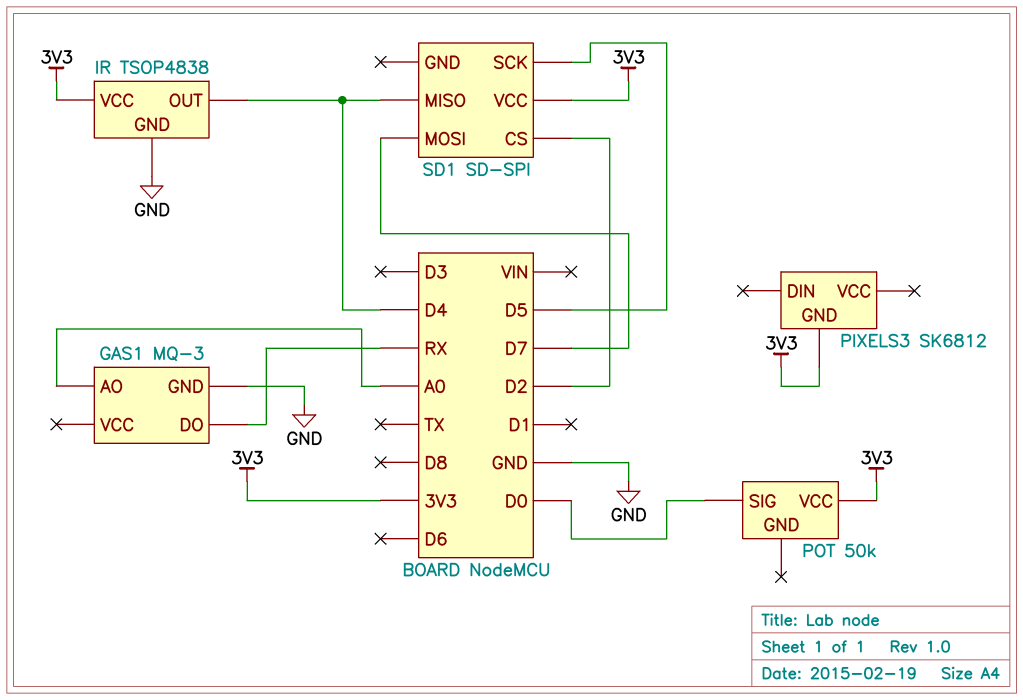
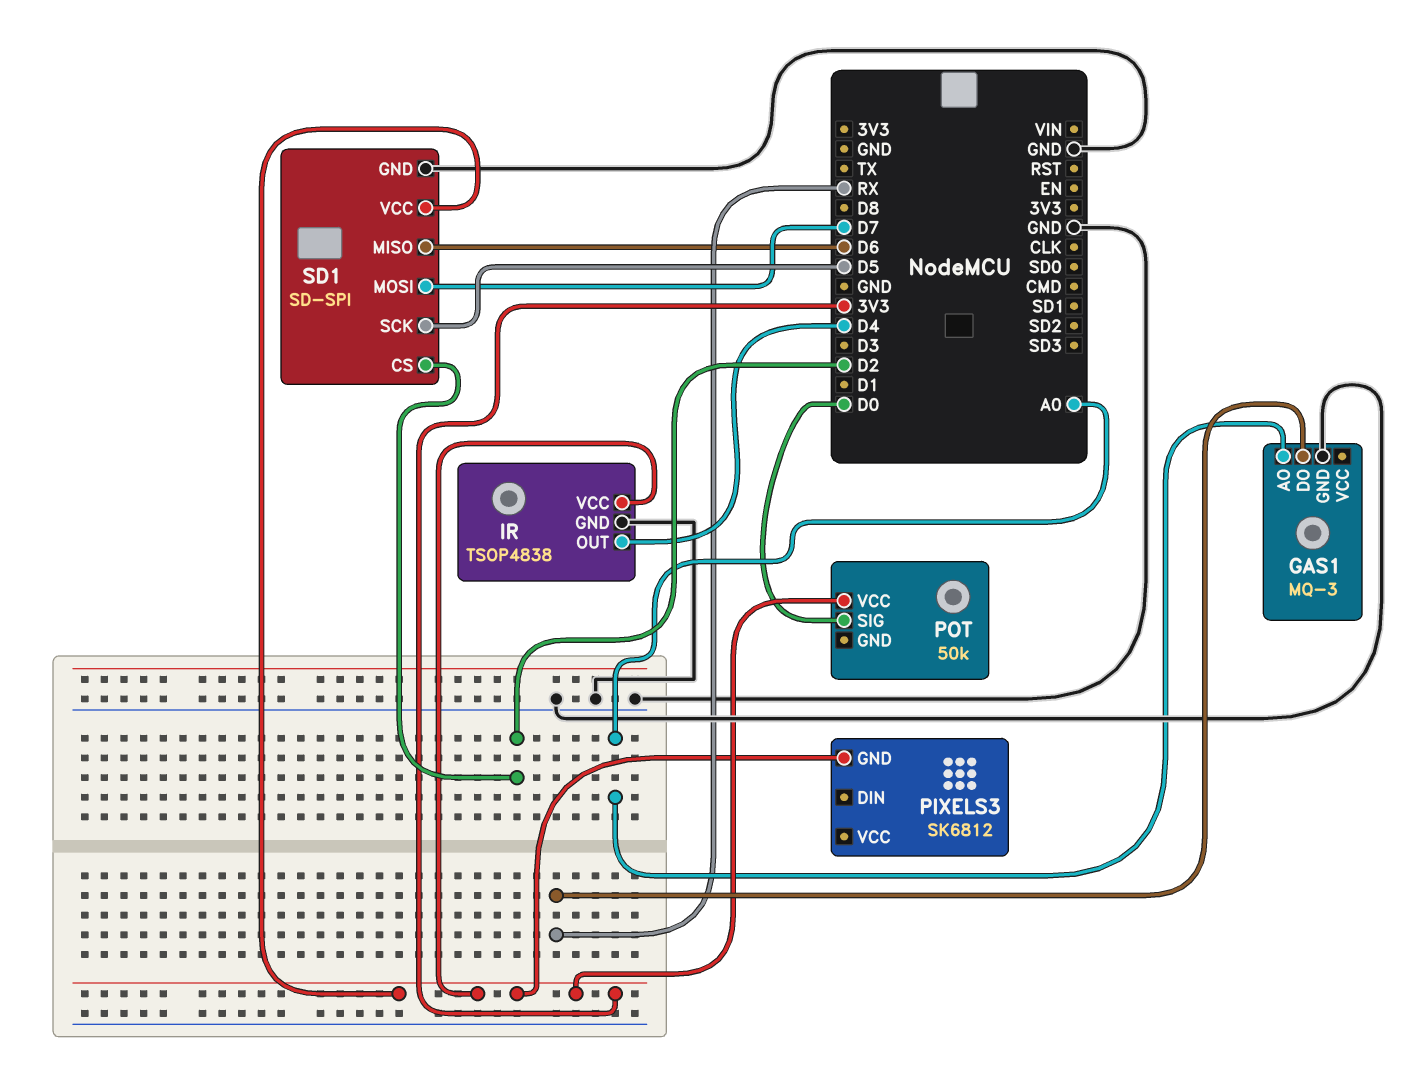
SD1 pin GND: none -> GND
SD1 pin MISO: D4 -> D6

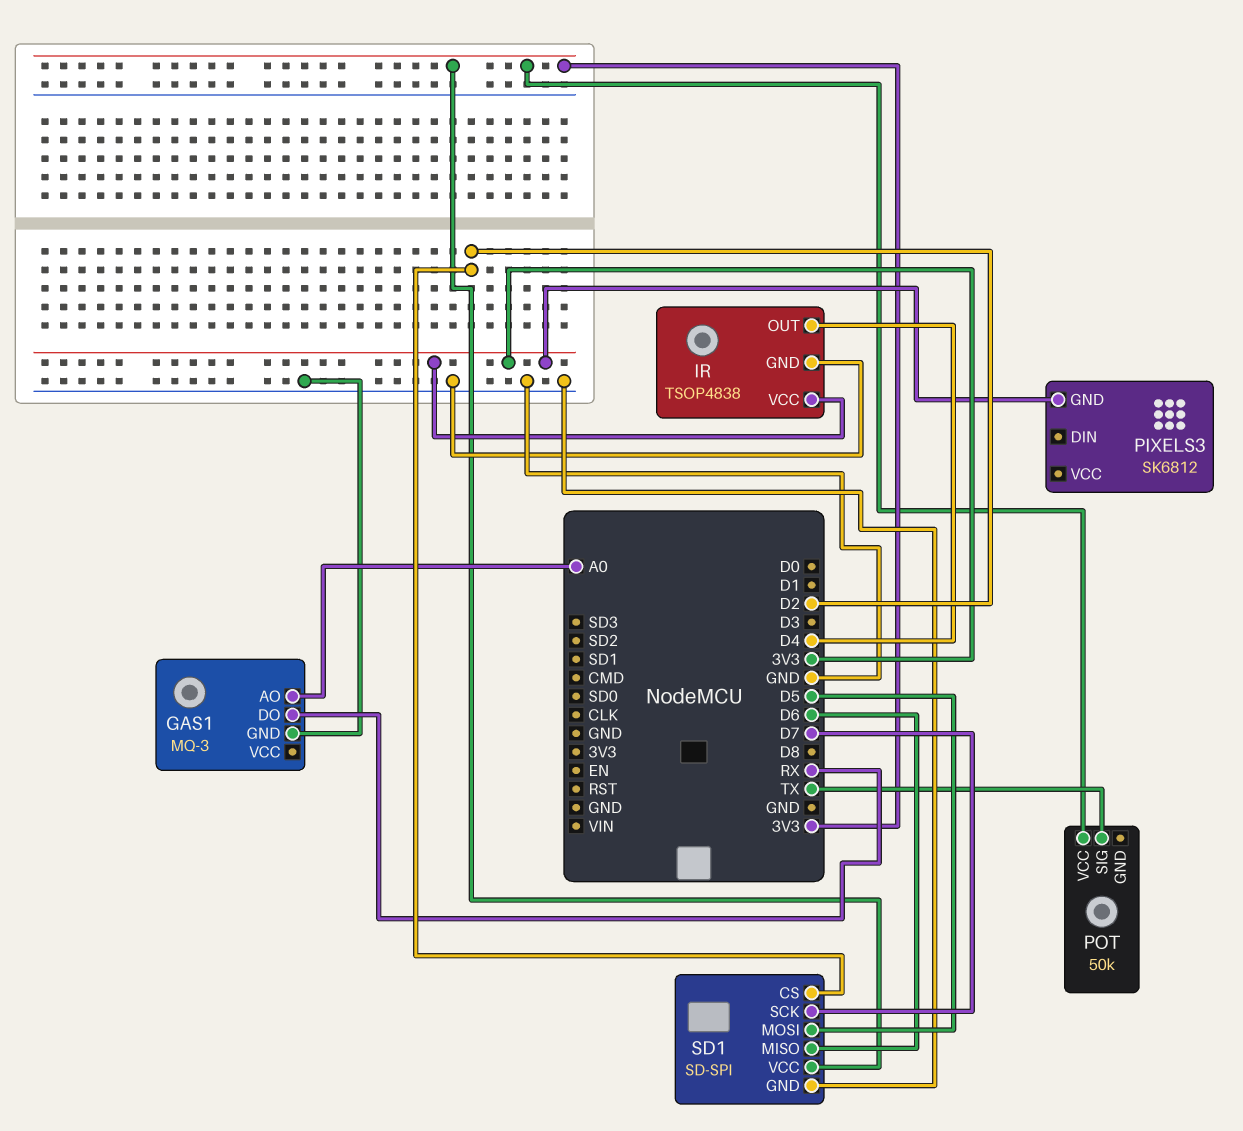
POT pin SIG: D0 -> TX
SD1 pin MOSI: D7 -> D5
SD1 pin SCK: D5 -> D7

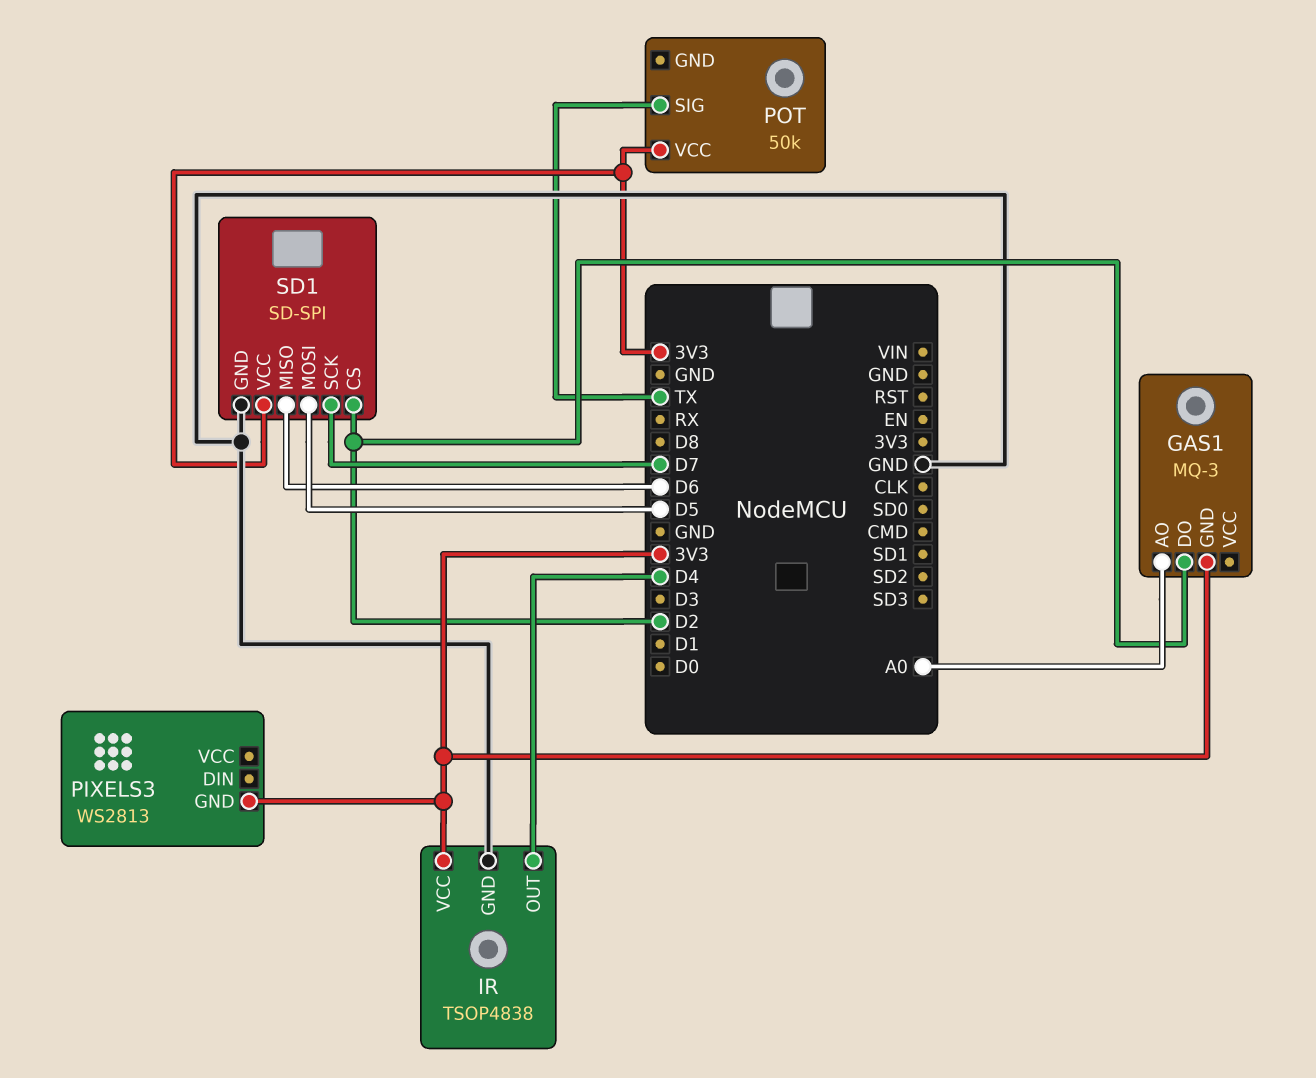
GAS1 pin DO: RX -> D2
GAS1 pin GND: GND -> 3V3
PIXELS3: SK6812 -> WS2813

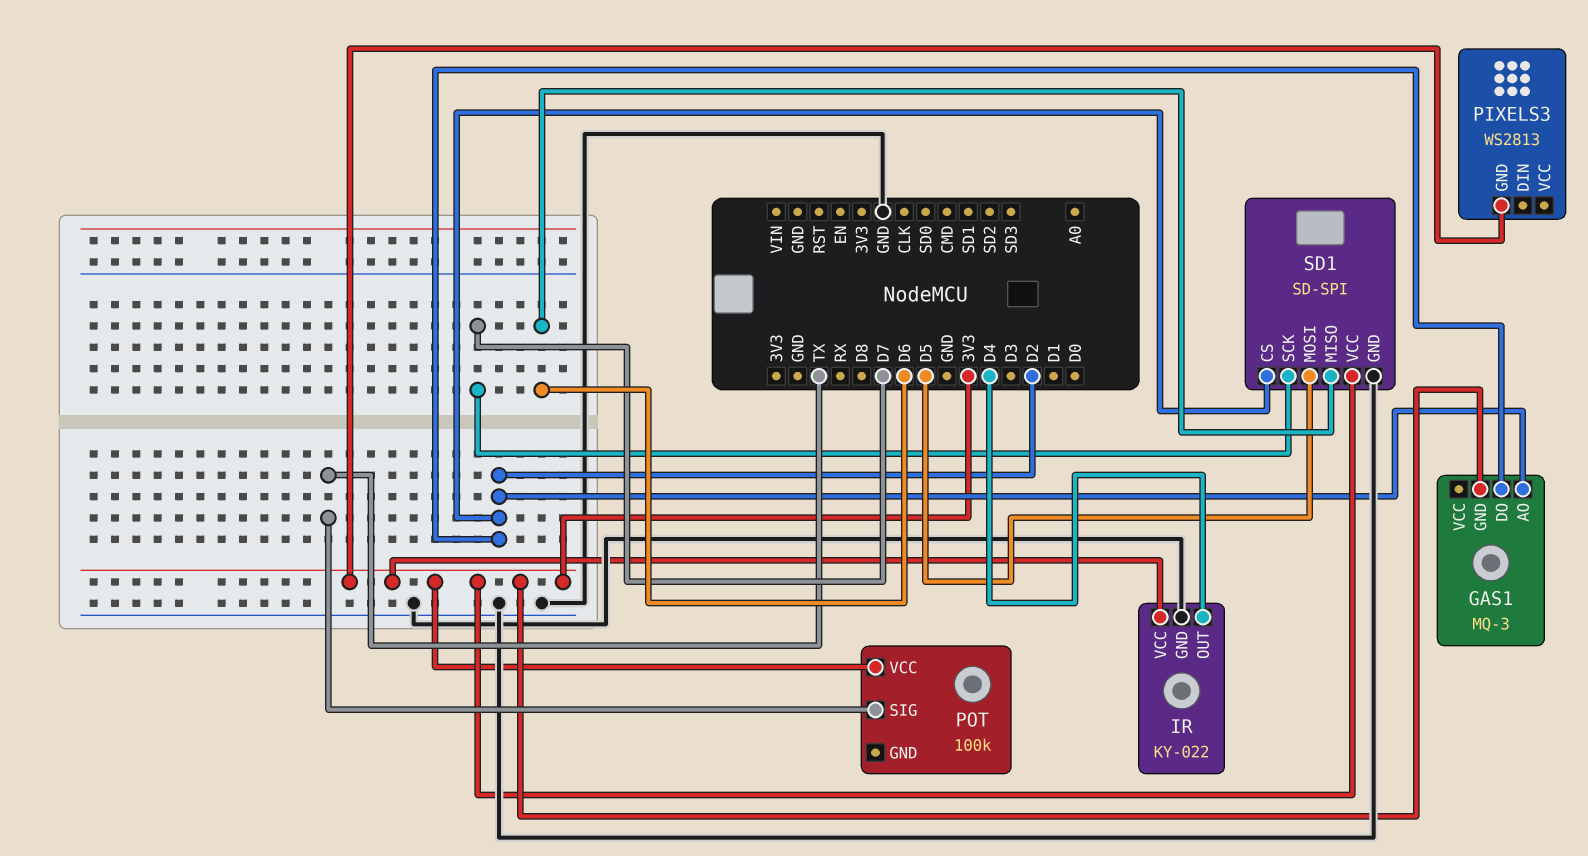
GAS1 pin AO: A0 -> D2
IR: TSOP4838 -> KY-022
POT: 50k -> 100k

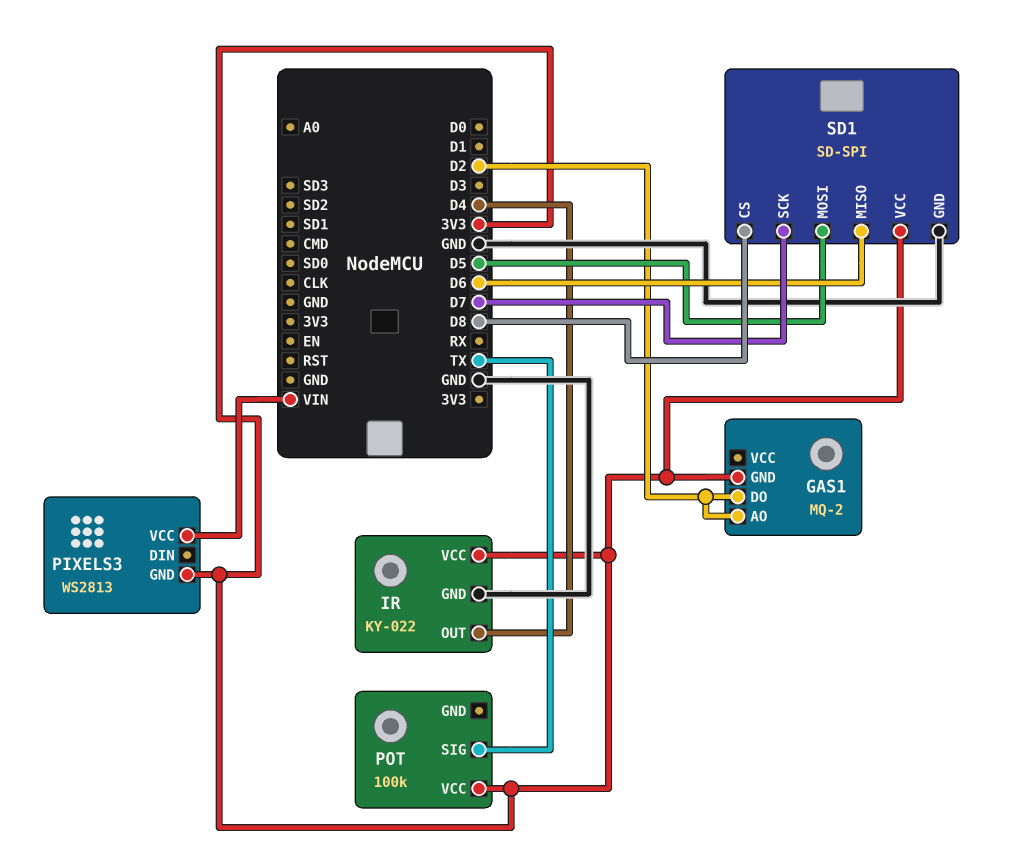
GAS1: MQ-3 -> MQ-2
PIXELS3 pin VCC: none -> VIN
SD1 pin CS: D2 -> D8

